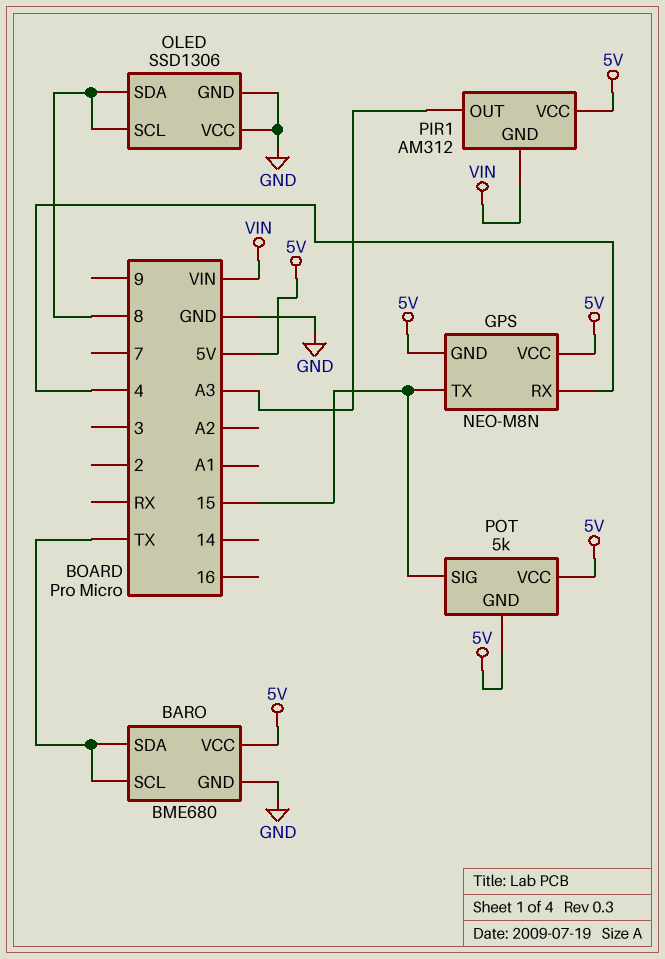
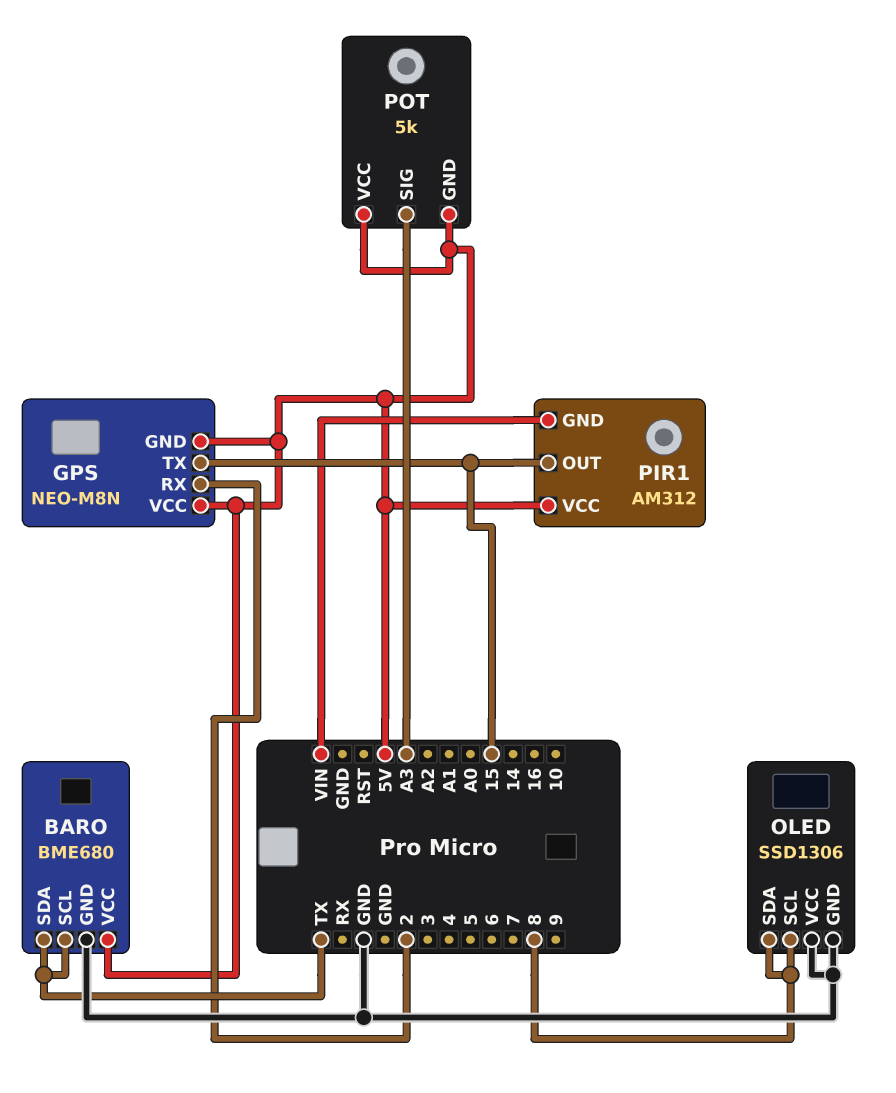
GPS pin RX: 4 -> 2
PIR1 pin OUT: A3 -> 15
POT pin SIG: 15 -> A3

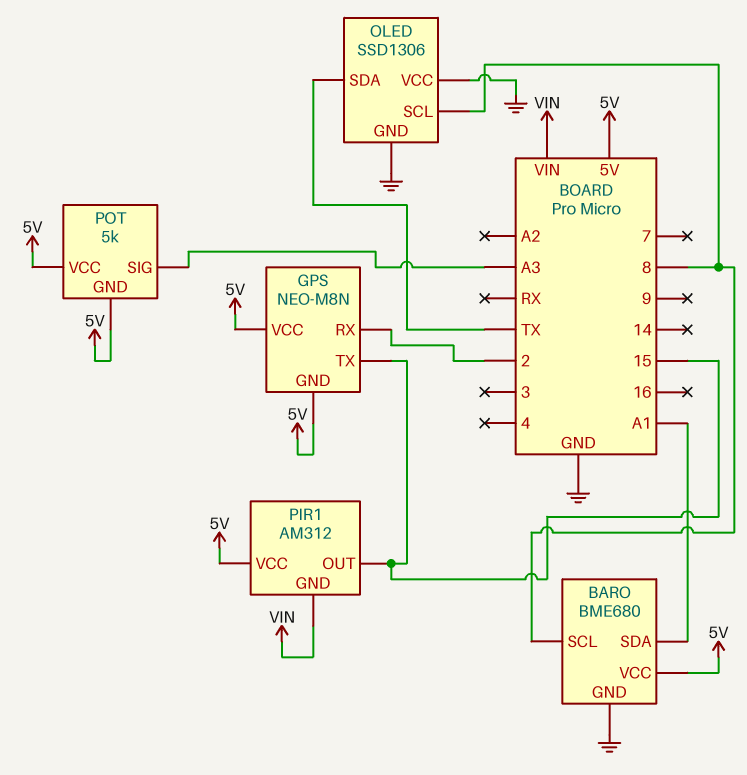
BARO pin SCL: TX -> 8
BARO pin SDA: TX -> A1
OLED pin SDA: 8 -> TX

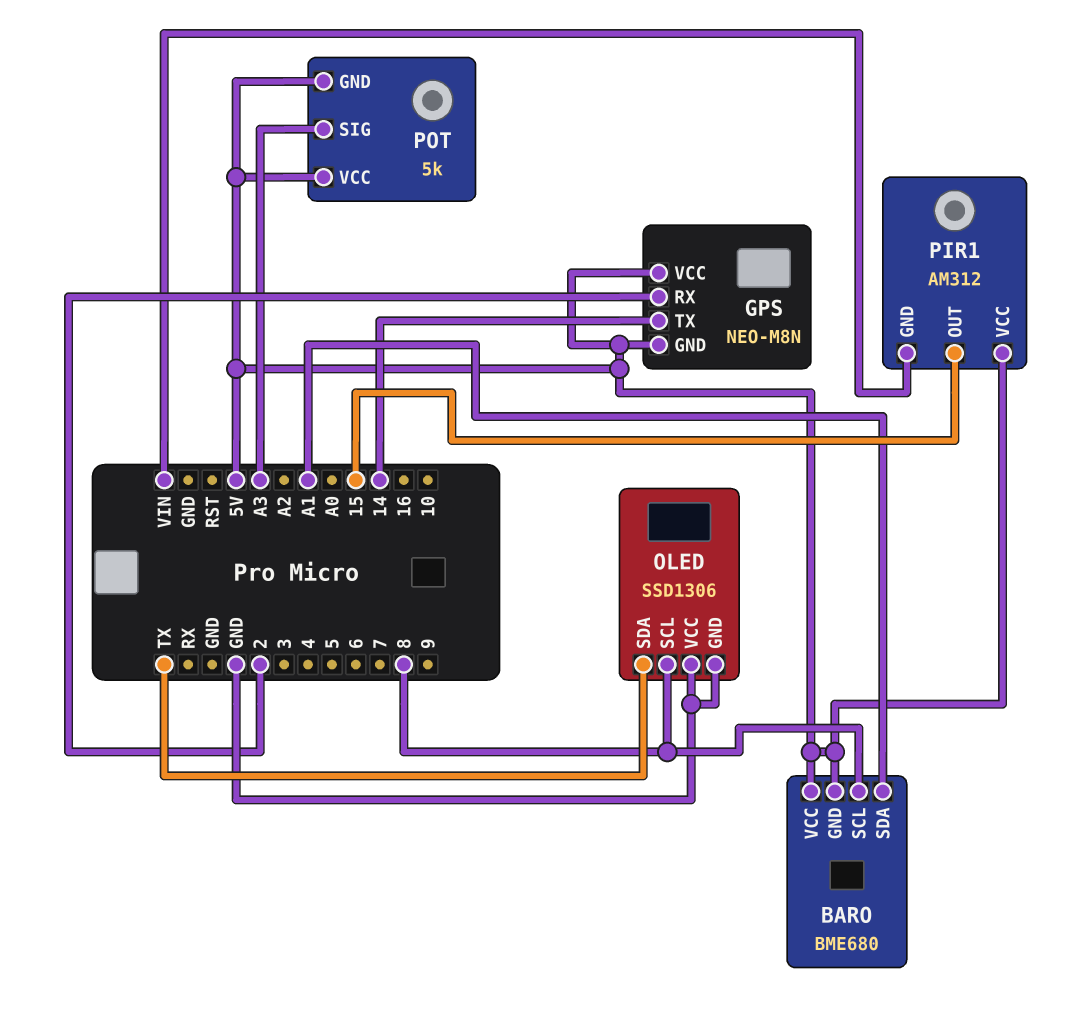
BARO pin GND: GND -> 5V
GPS pin TX: 15 -> 14

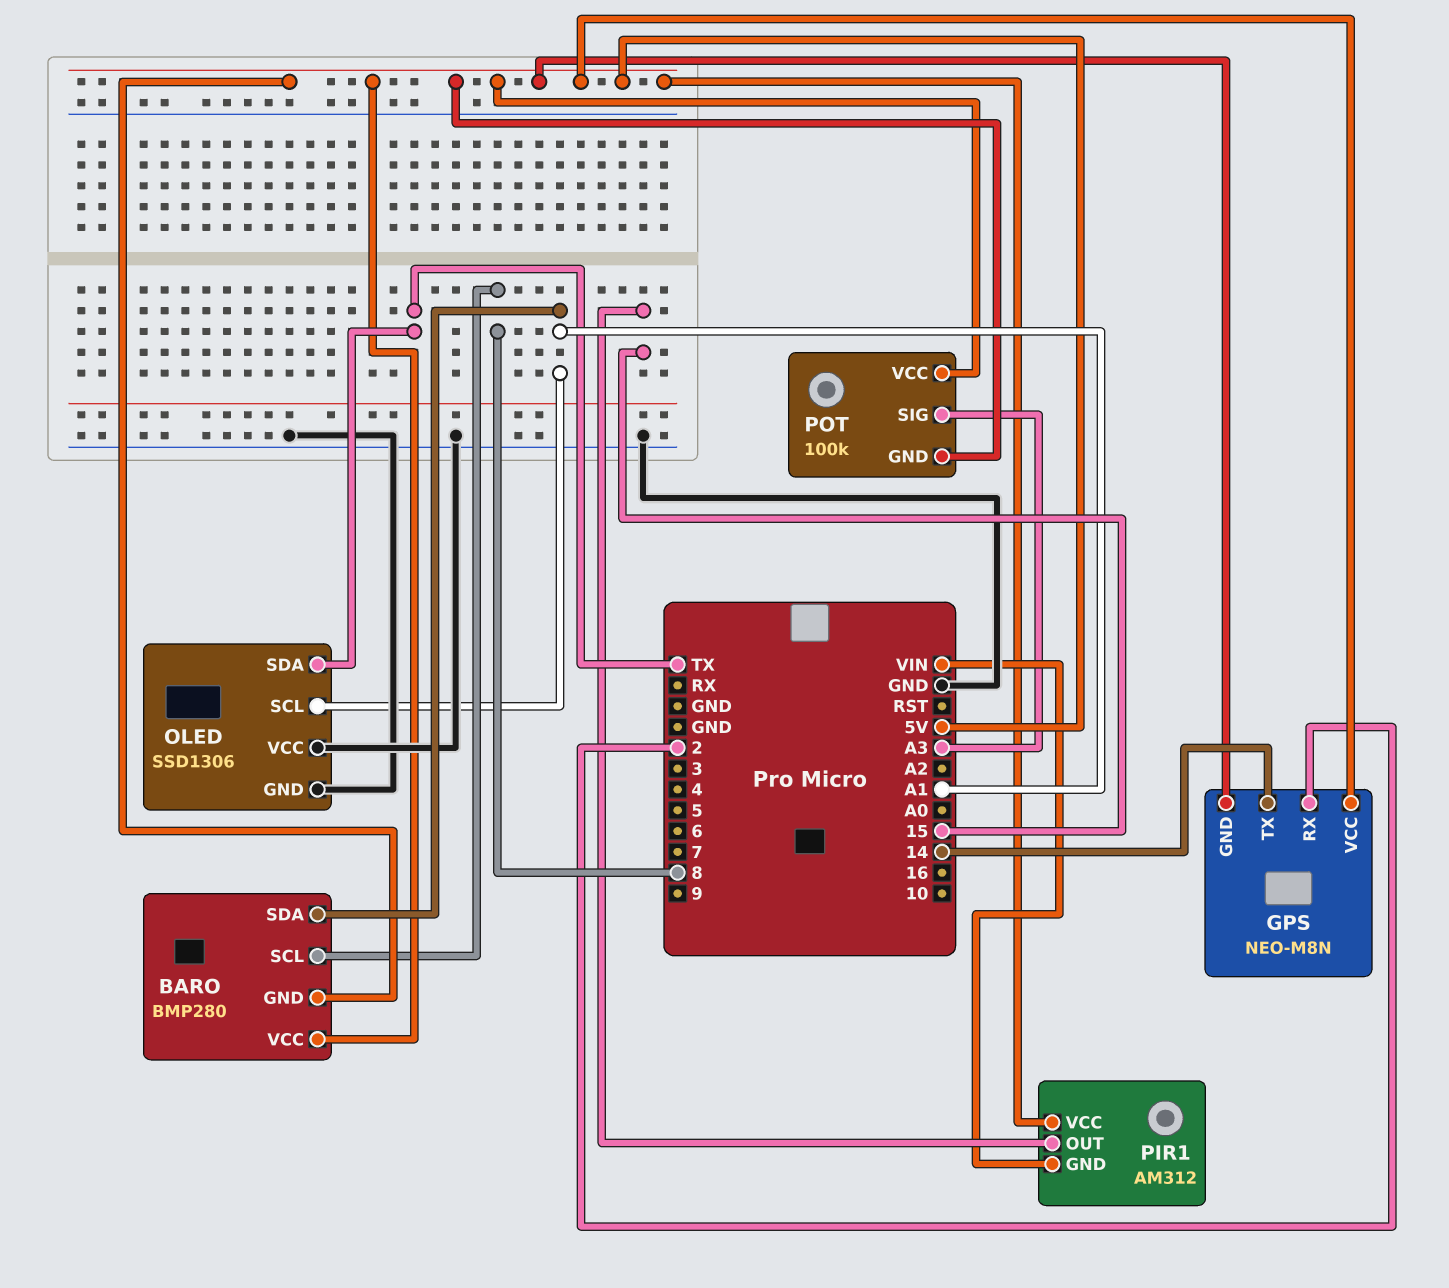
BARO: BME680 -> BMP280
OLED pin SCL: 8 -> A1
POT: 5k -> 100k

